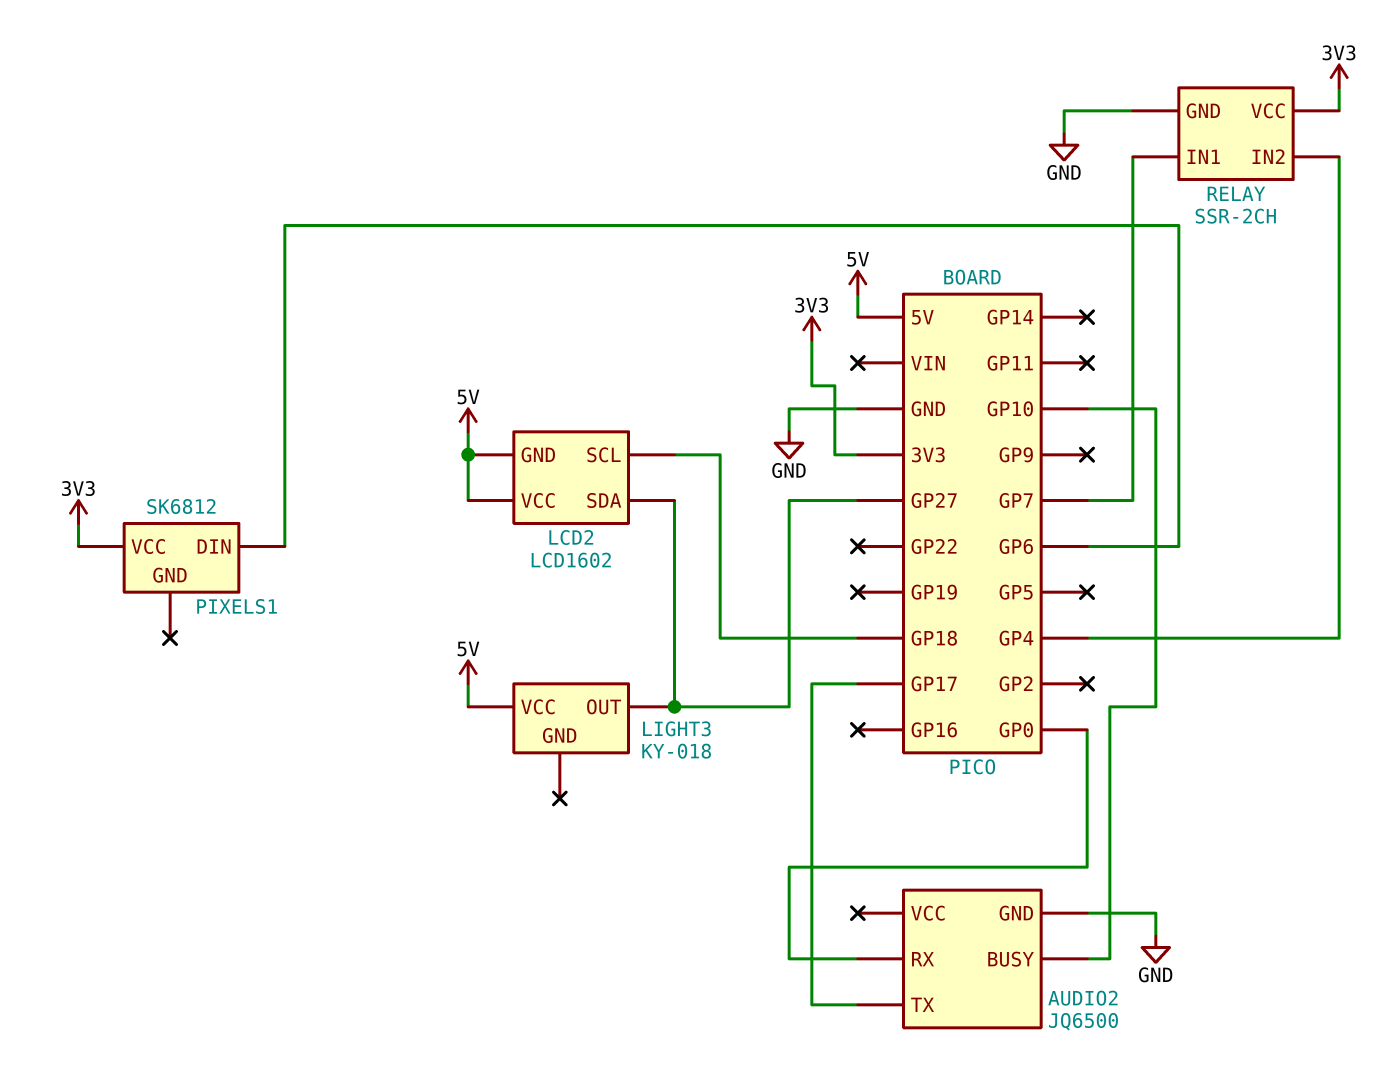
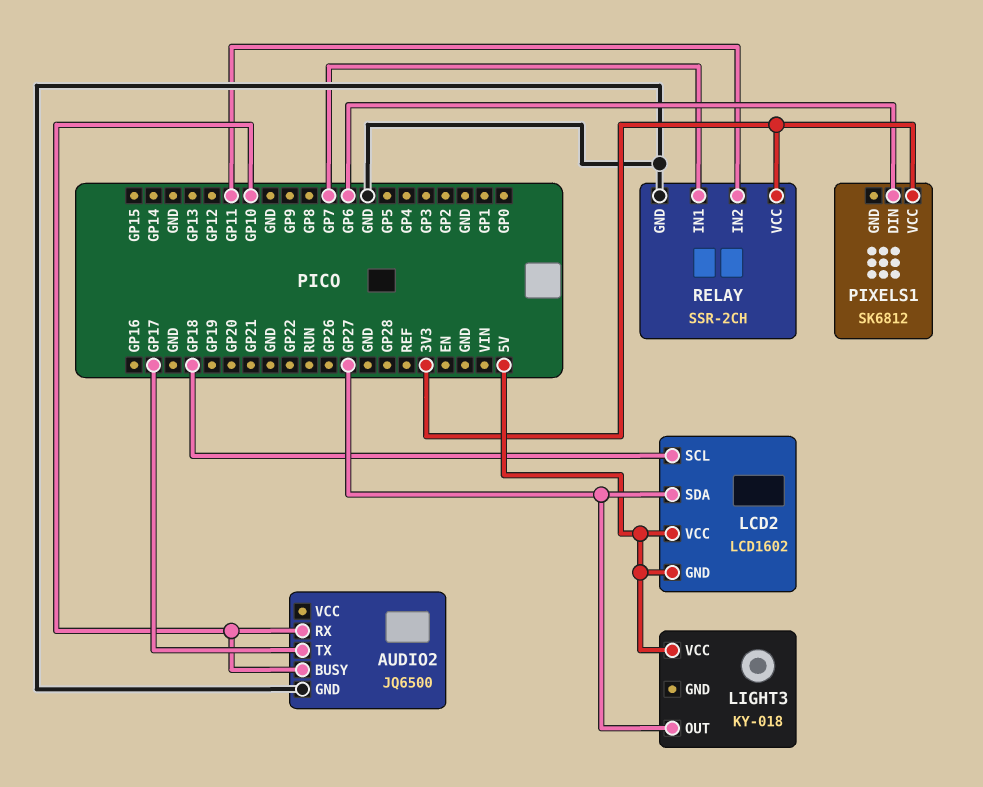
AUDIO2 pin RX: GP0 -> GP10
RELAY pin IN2: GP4 -> GP11

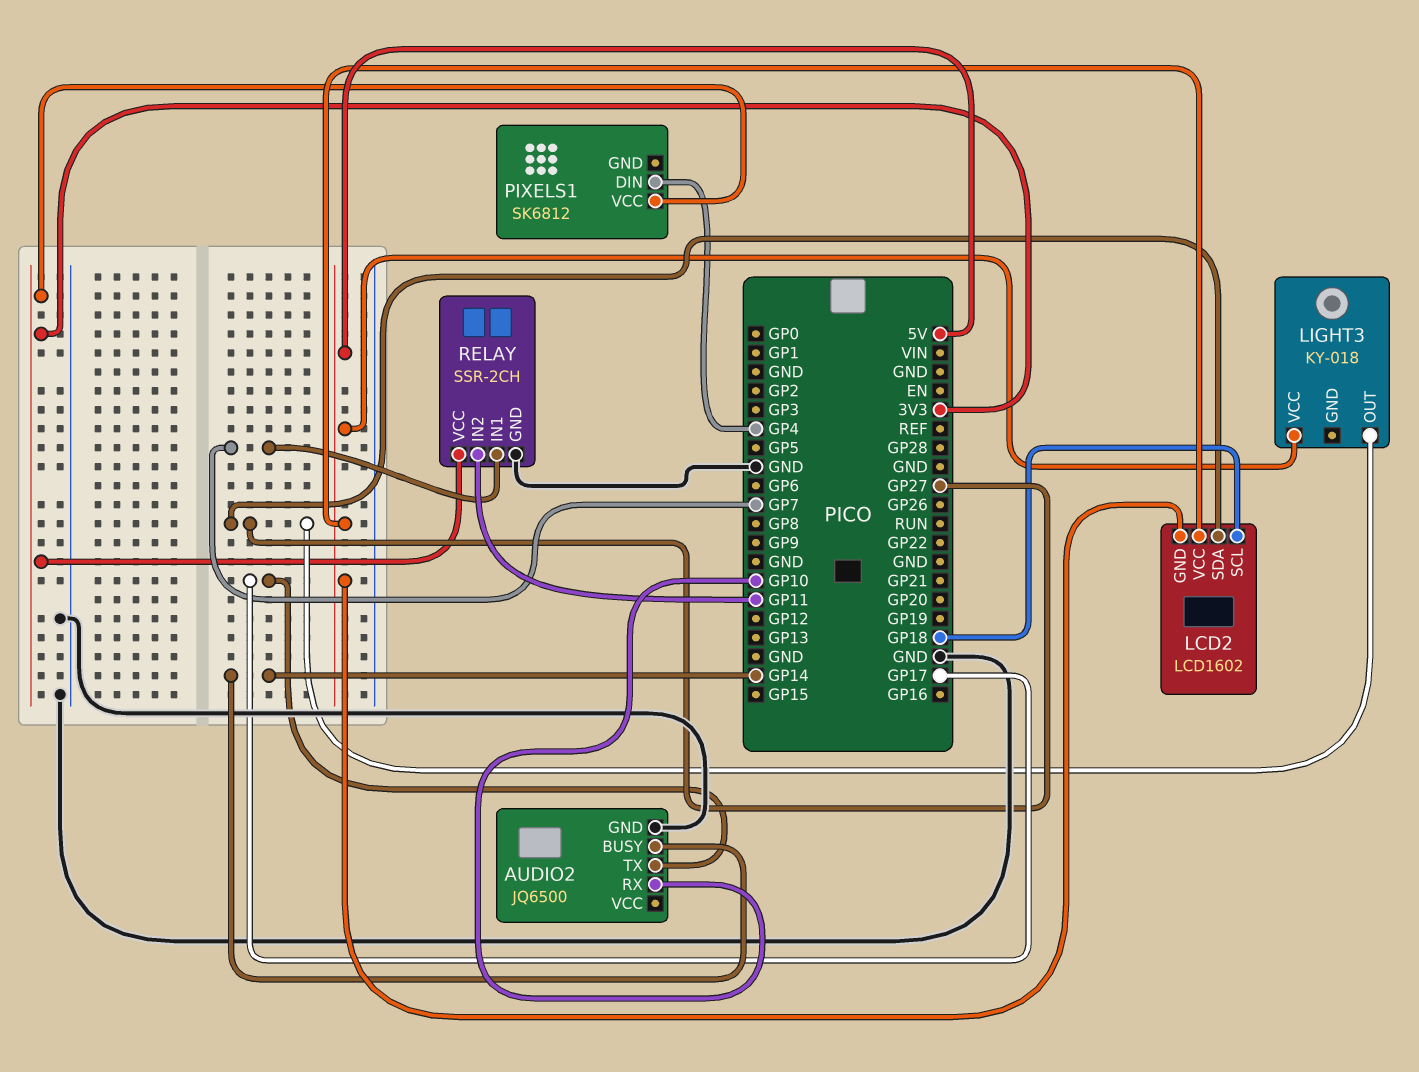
AUDIO2 pin BUSY: GP10 -> GP14
PIXELS1 pin DIN: GP6 -> GP4

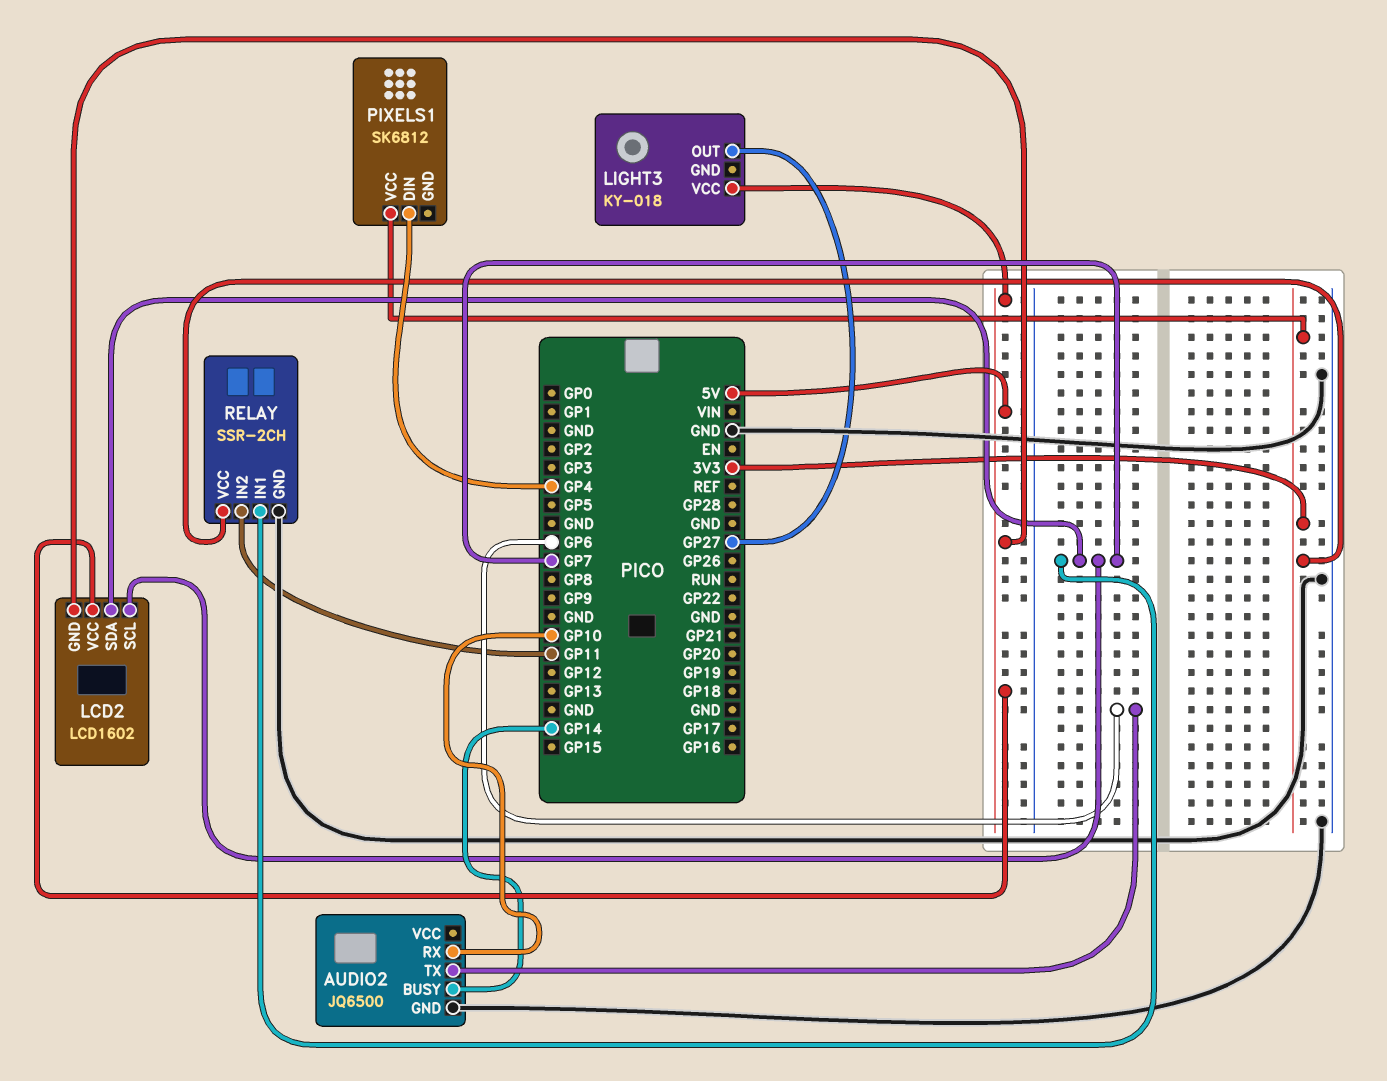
AUDIO2 pin TX: GP17 -> GP6
LCD2 pin SCL: GP18 -> GP7
LCD2 pin SDA: GP27 -> GP7

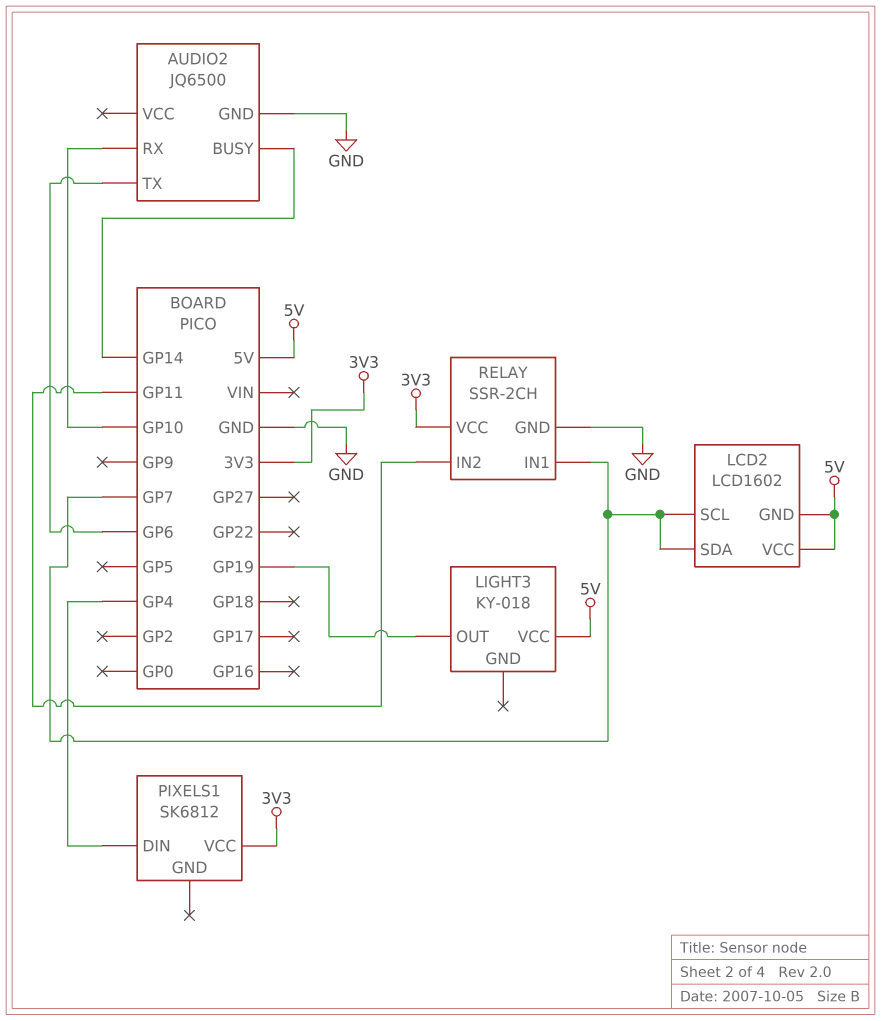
LIGHT3 pin OUT: GP27 -> GP19

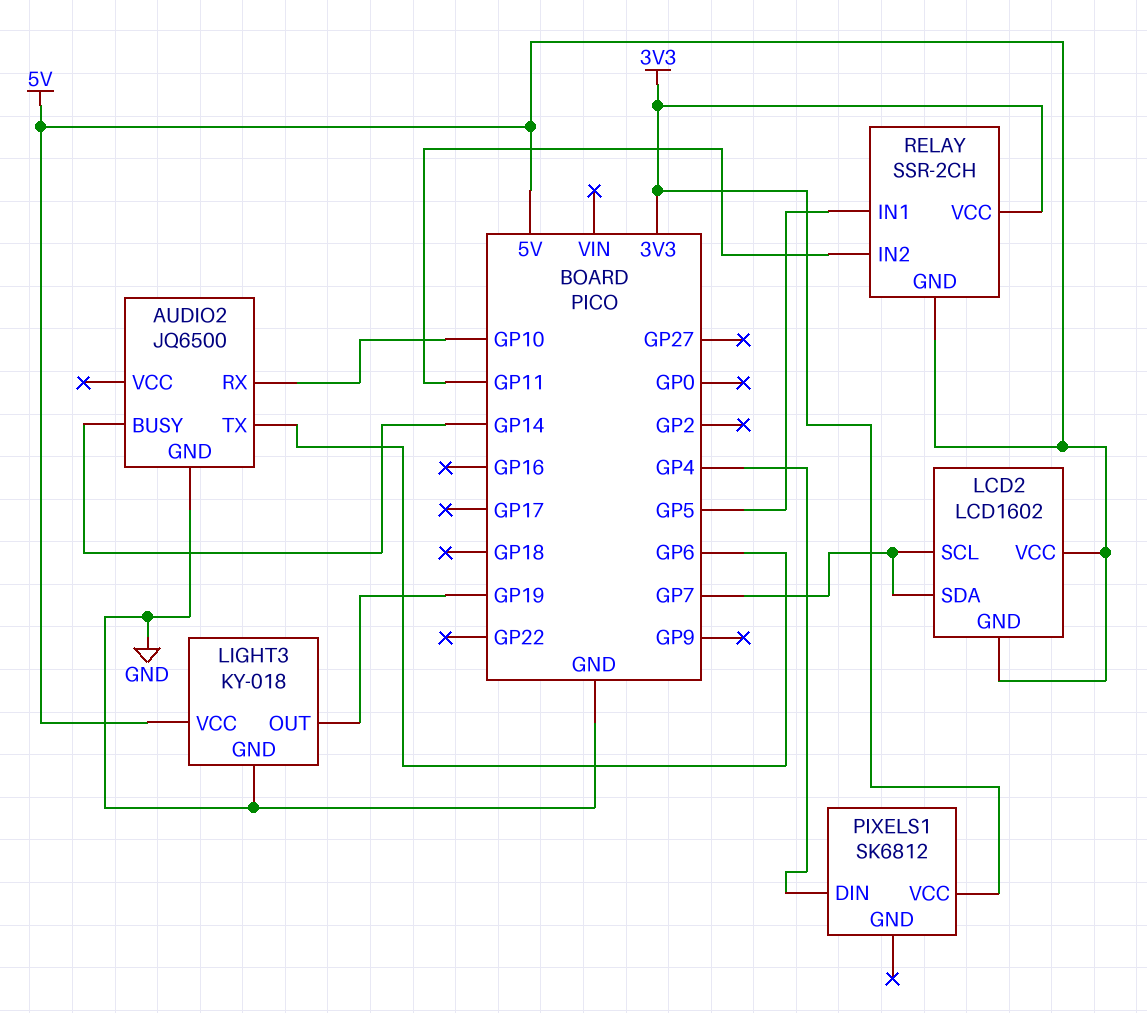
LIGHT3 pin GND: none -> GND
RELAY pin GND: GND -> 5V
RELAY pin IN1: GP7 -> GP5

